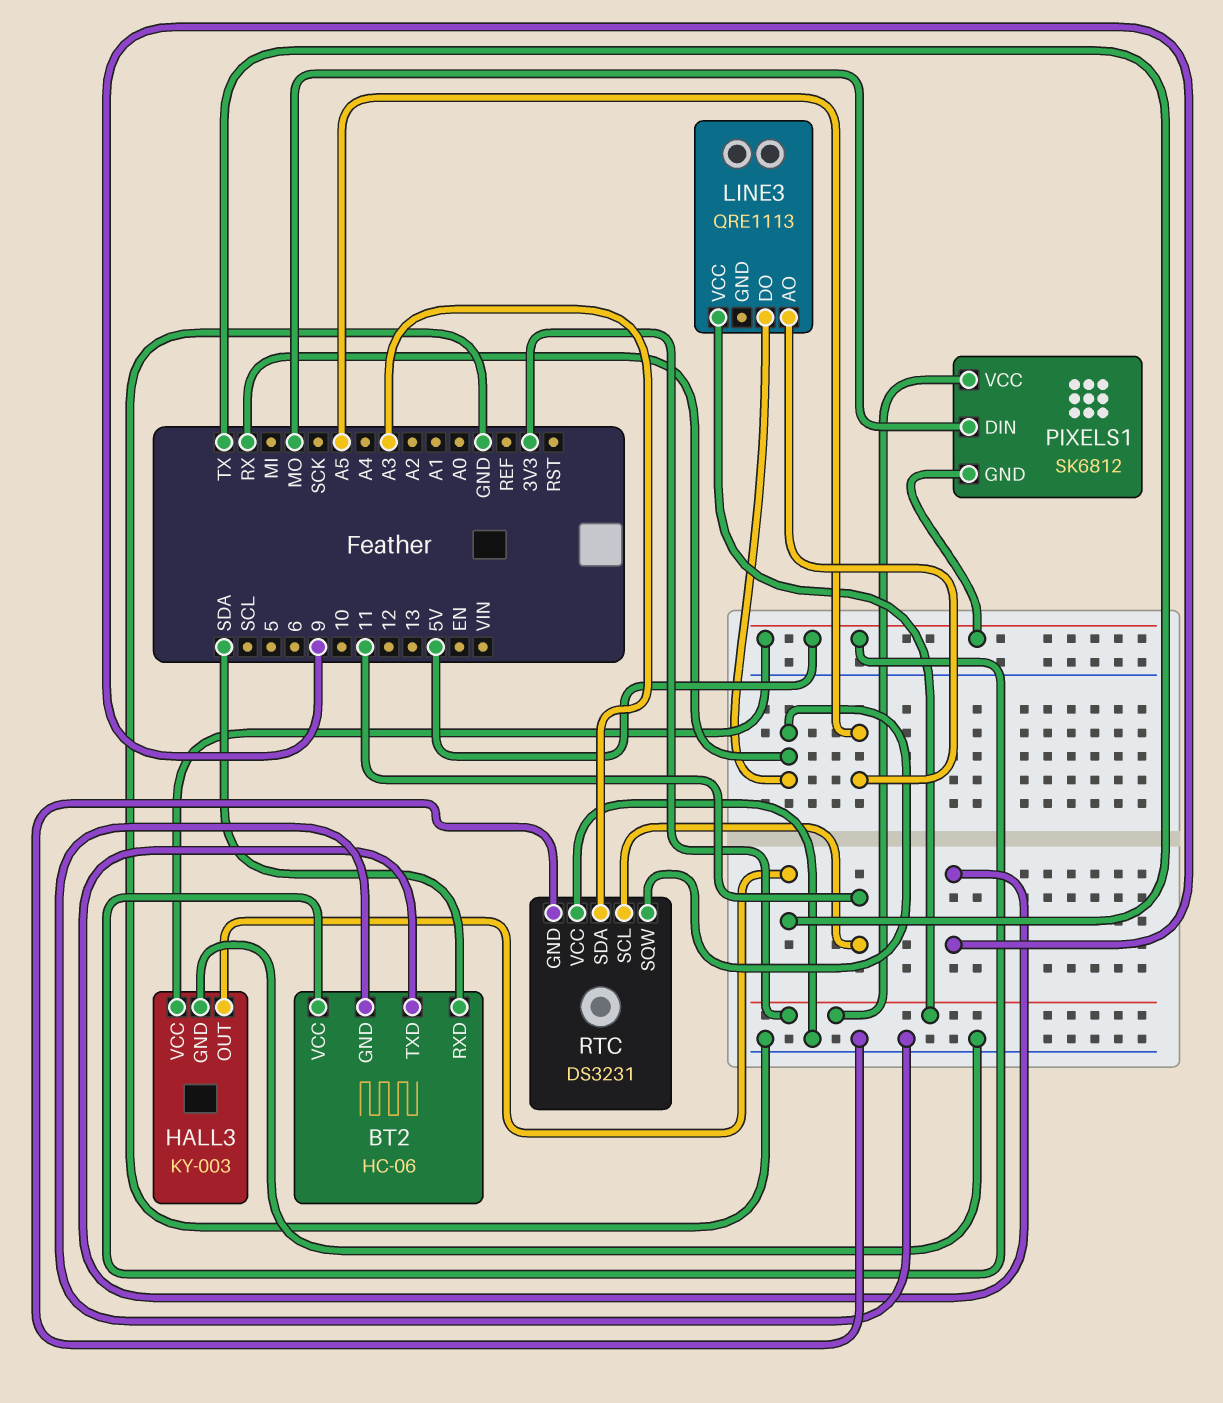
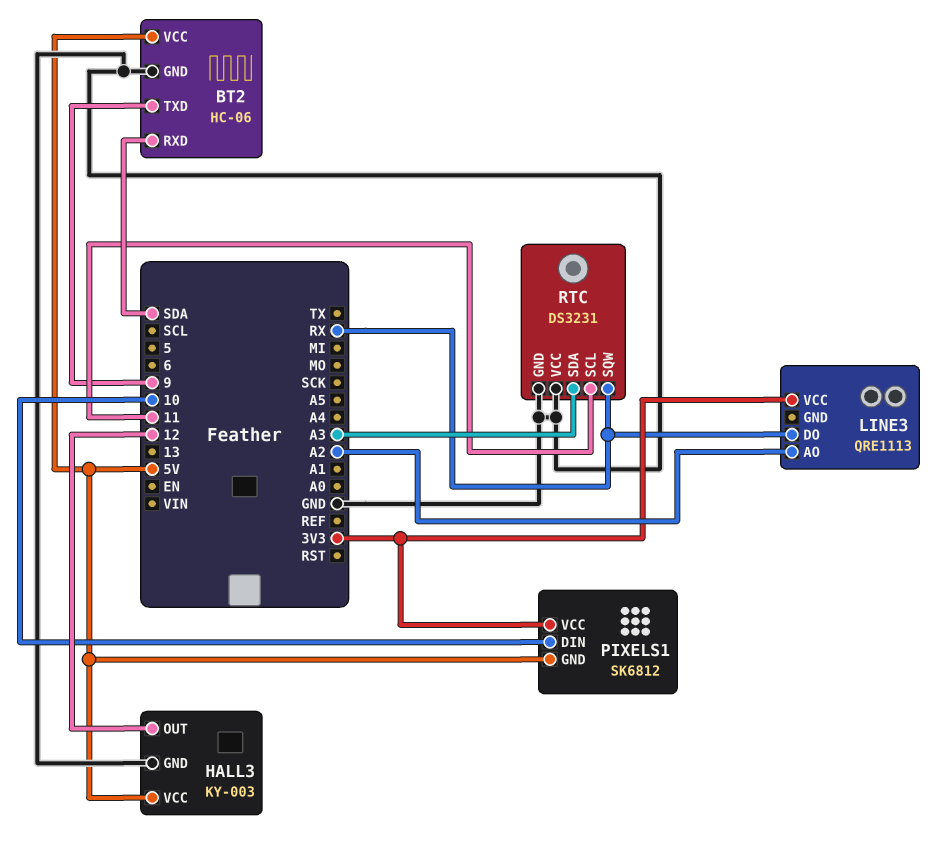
HALL3 pin OUT: TX -> 12
LINE3 pin AO: A5 -> A2
PIXELS1 pin DIN: MO -> 10

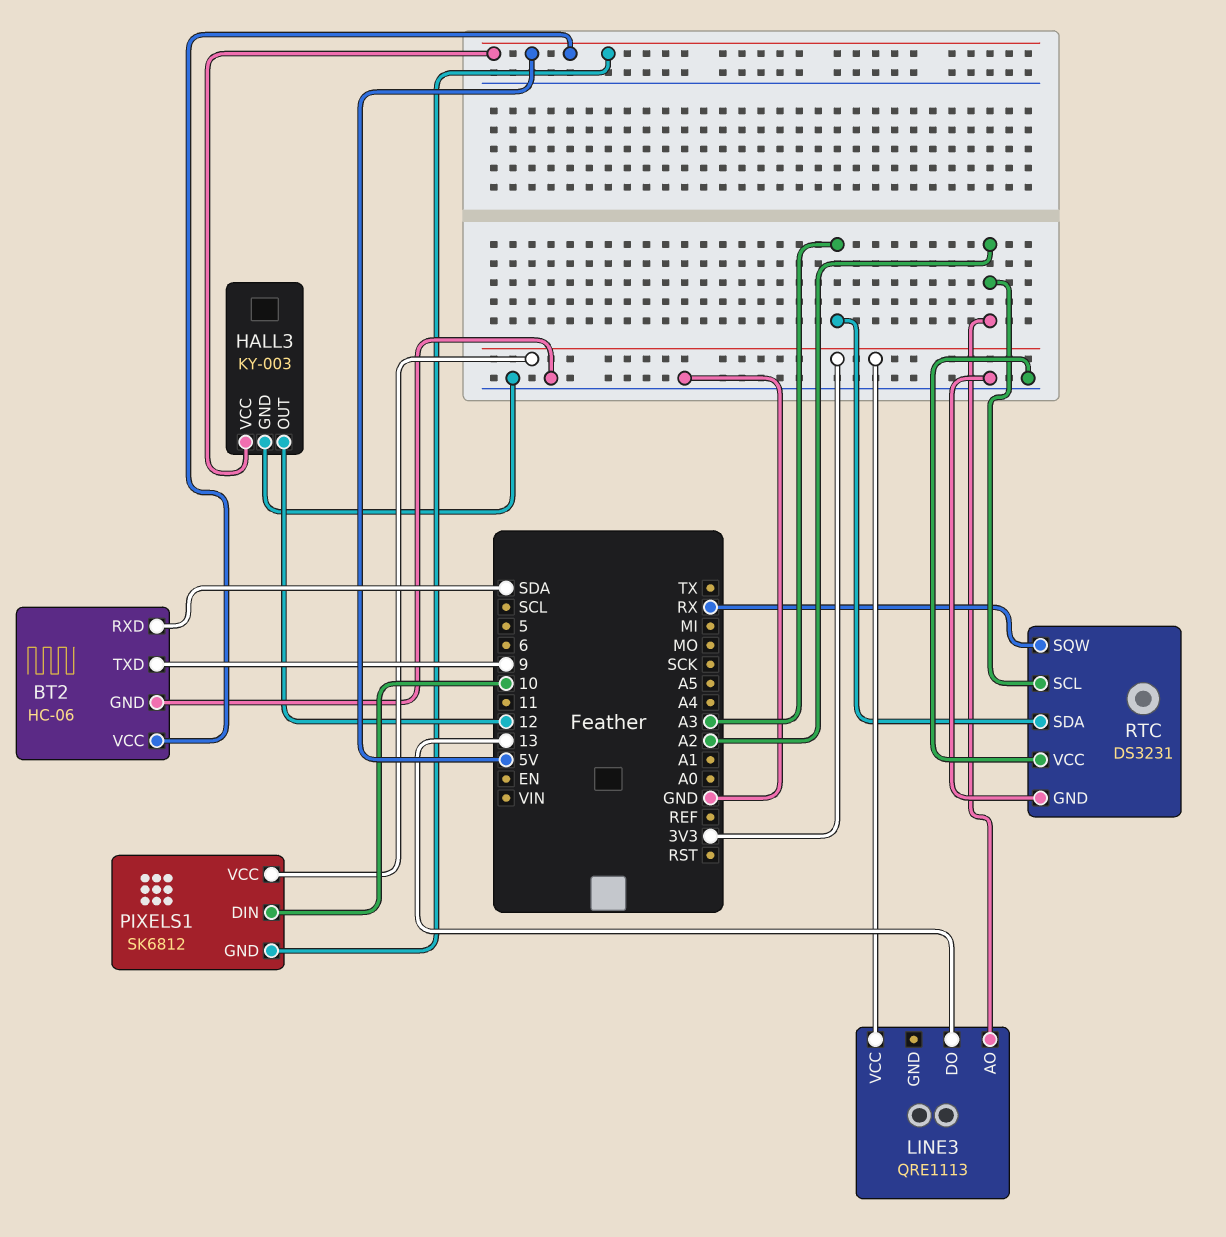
LINE3 pin DO: RX -> 13
RTC pin SCL: 11 -> A2

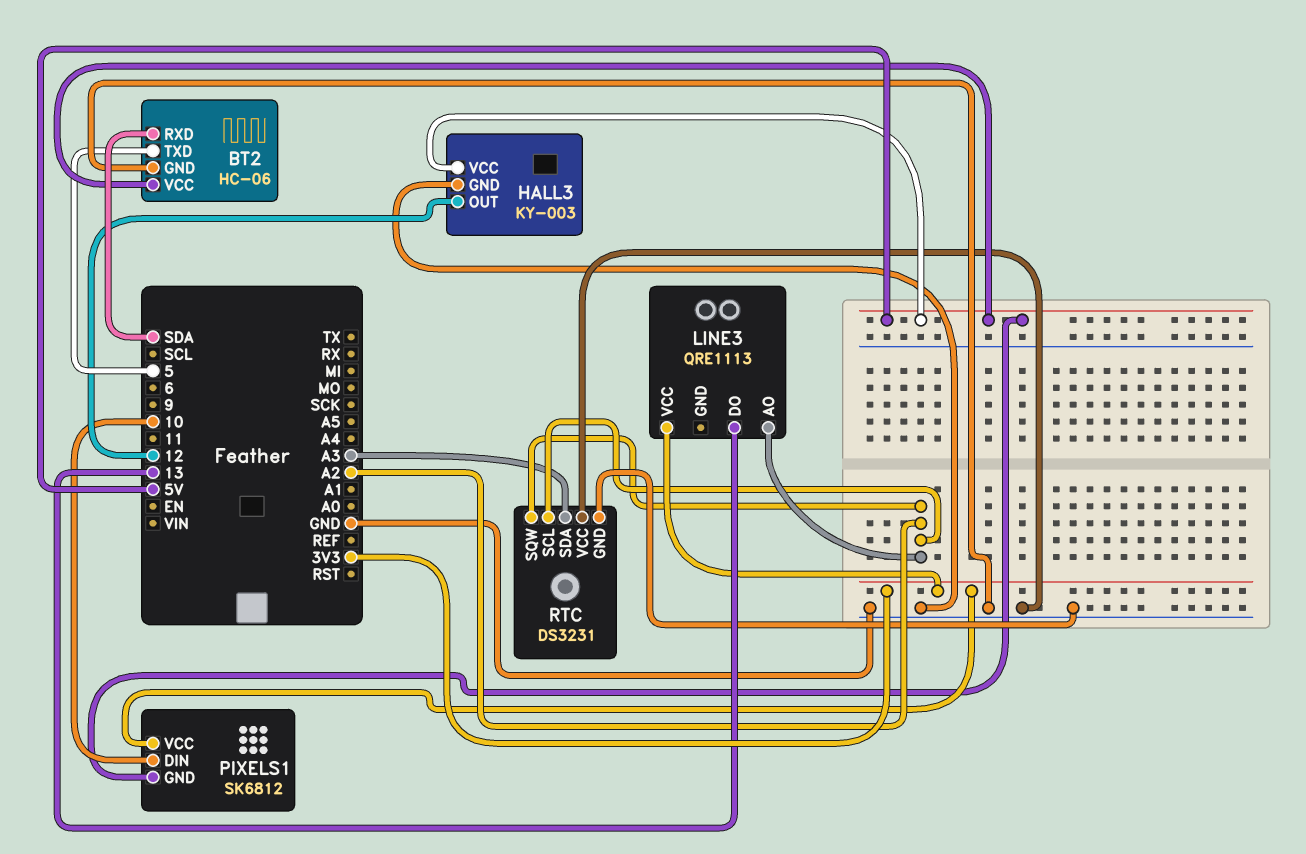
BT2 pin TXD: 9 -> 5
RTC pin SQW: RX -> A2

